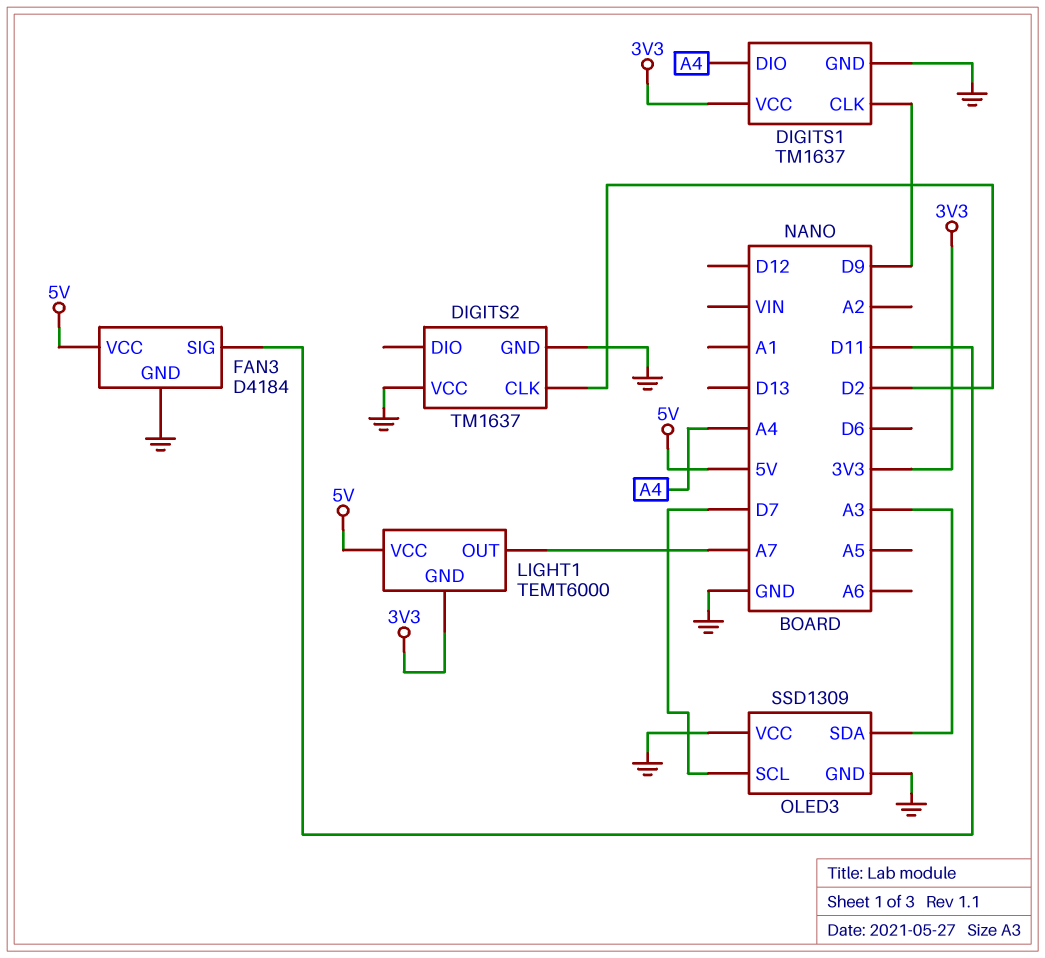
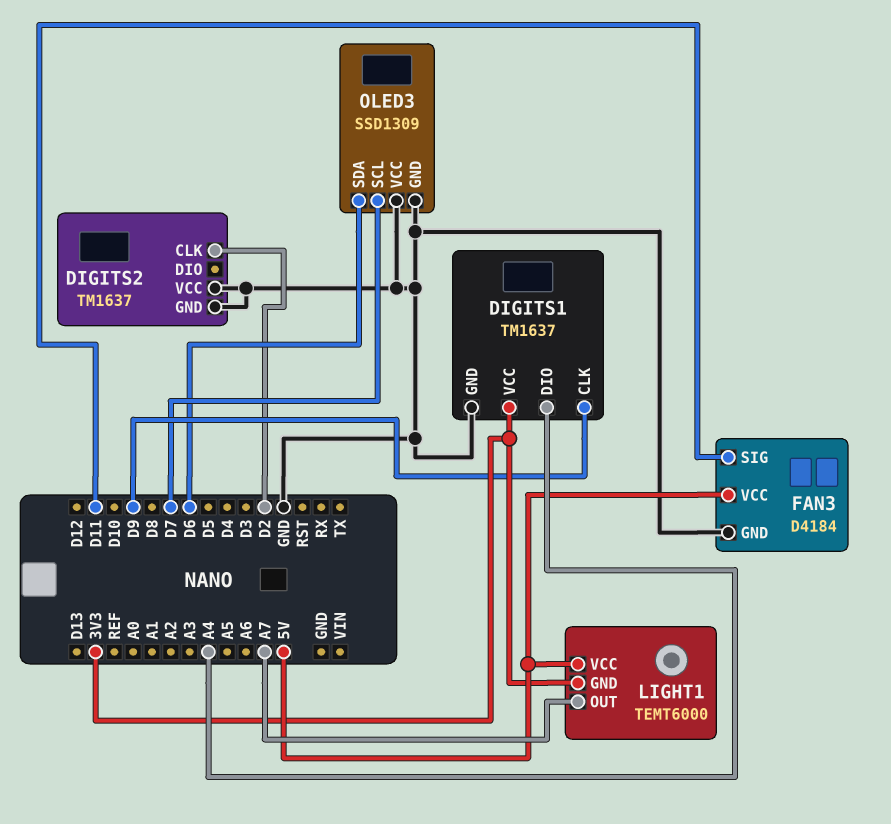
OLED3 pin SDA: A3 -> D6

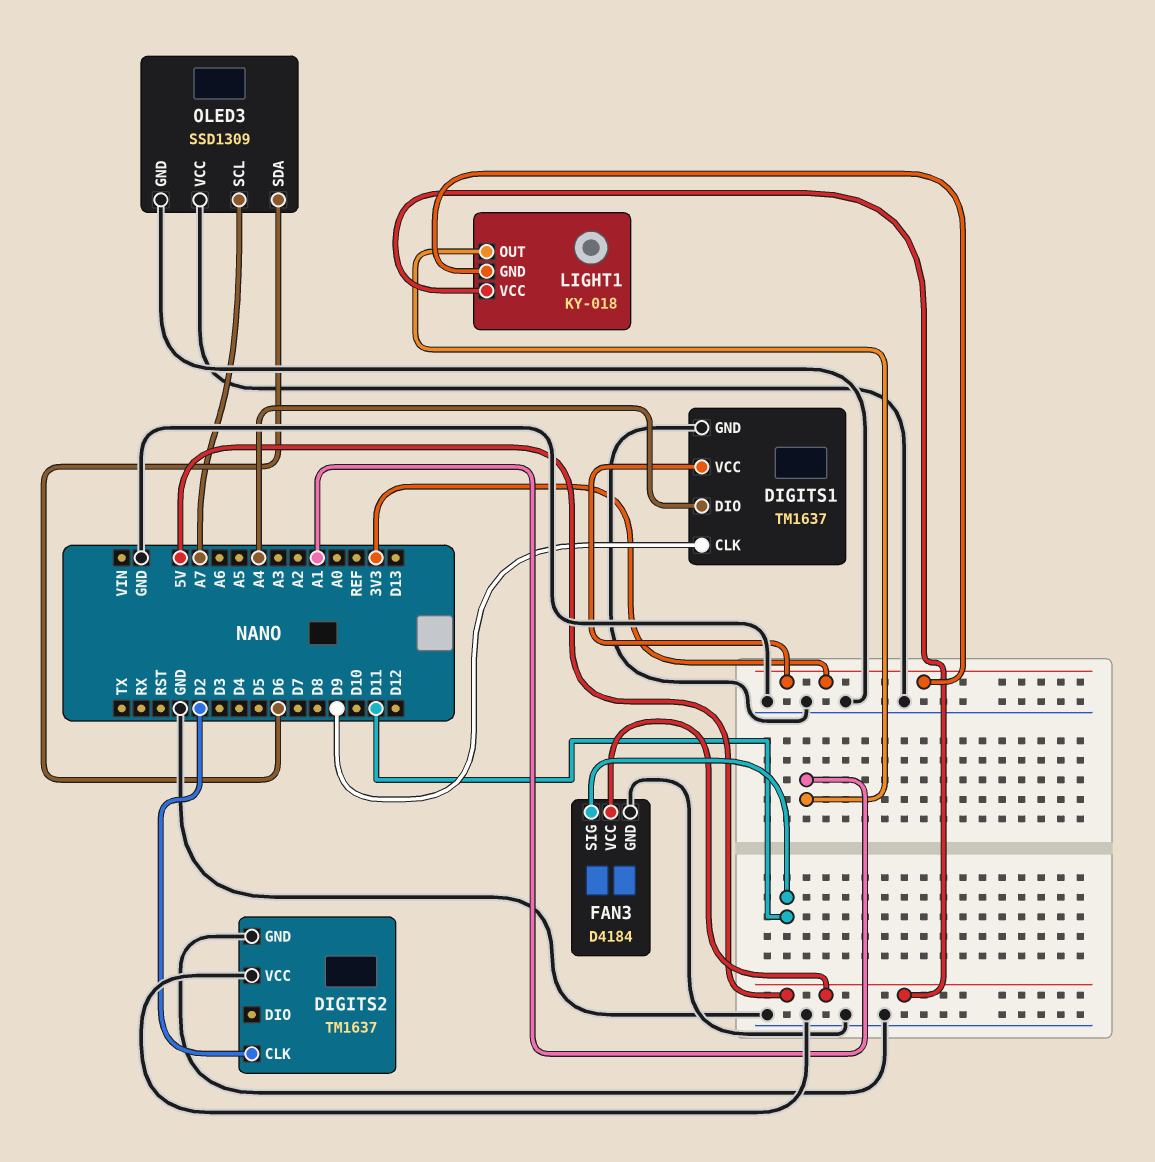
LIGHT1: TEMT6000 -> KY-018
LIGHT1 pin OUT: A7 -> A1
OLED3 pin SCL: D7 -> A7

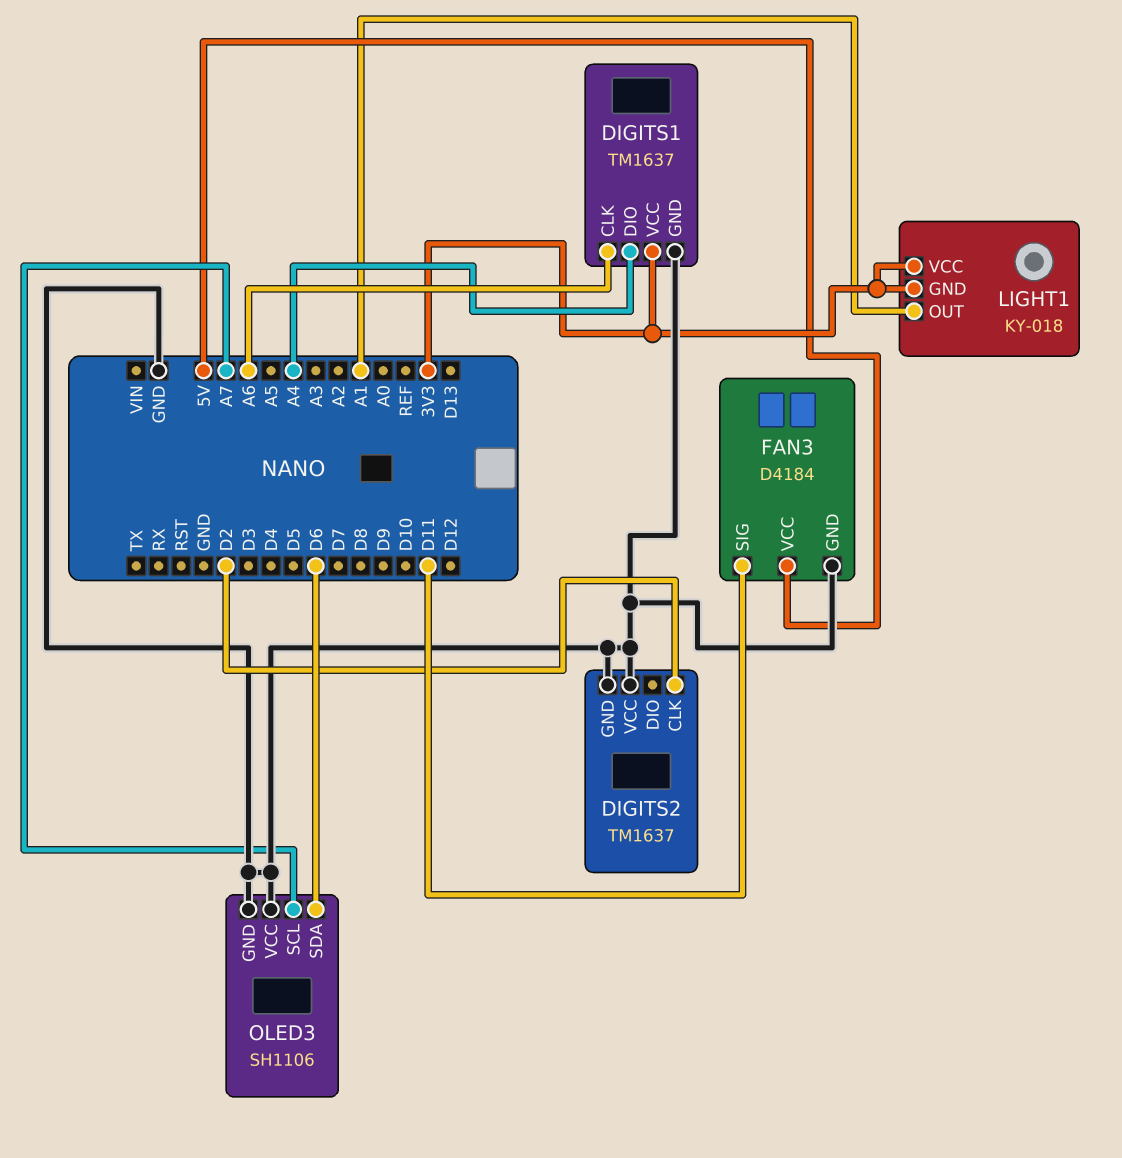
DIGITS1 pin CLK: D9 -> A6
LIGHT1 pin VCC: 5V -> 3V3
OLED3: SSD1309 -> SH1106

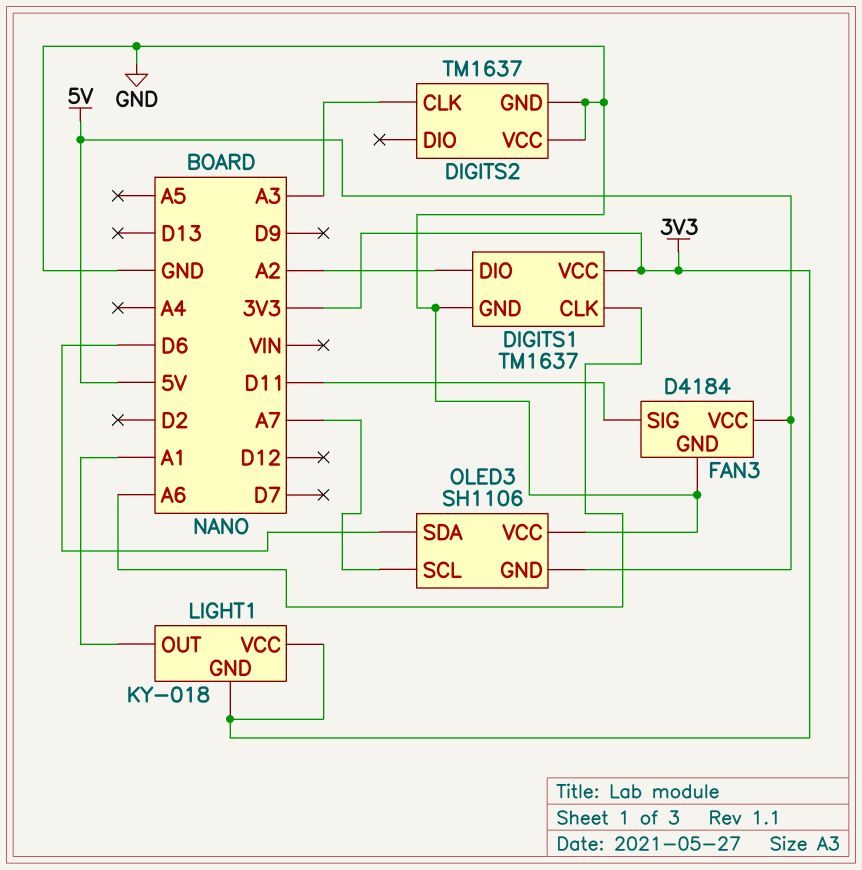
DIGITS1 pin DIO: A4 -> A2
DIGITS2 pin CLK: D2 -> A3
OLED3 pin GND: GND -> 5V

